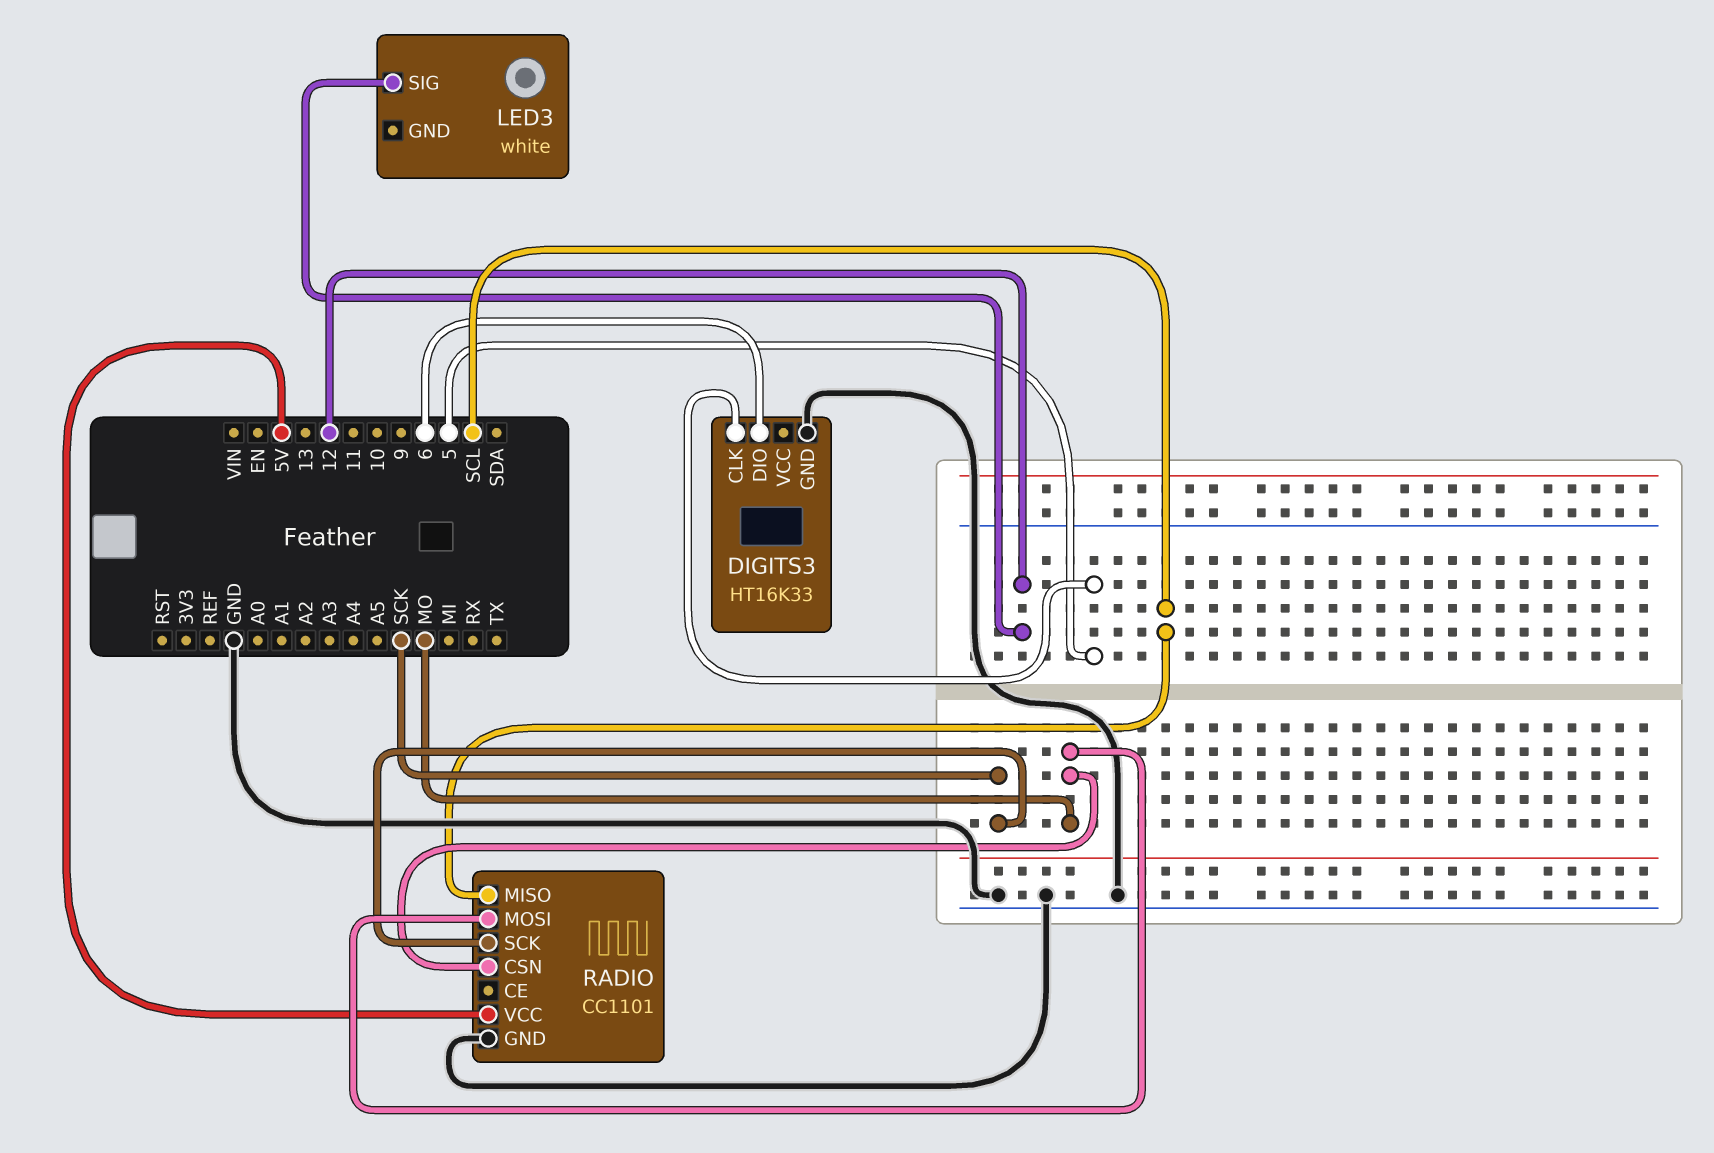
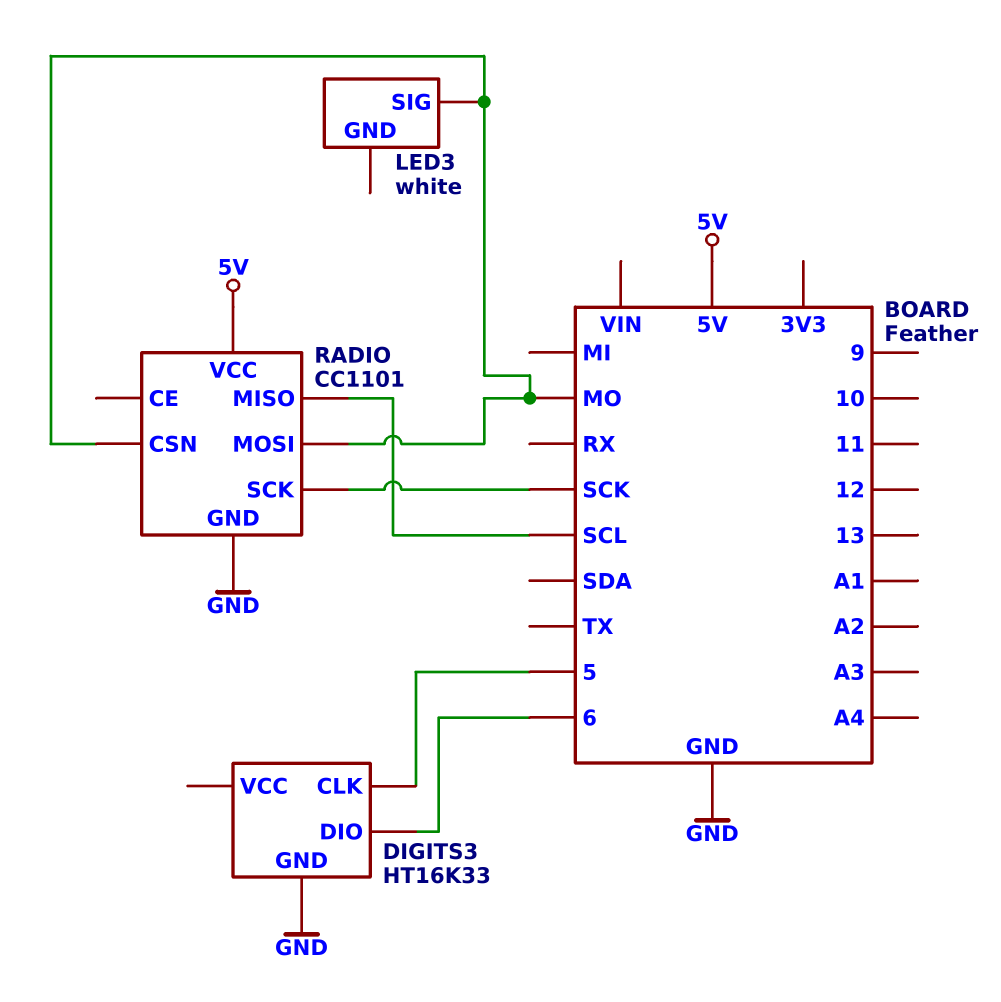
LED3 pin SIG: 12 -> MO

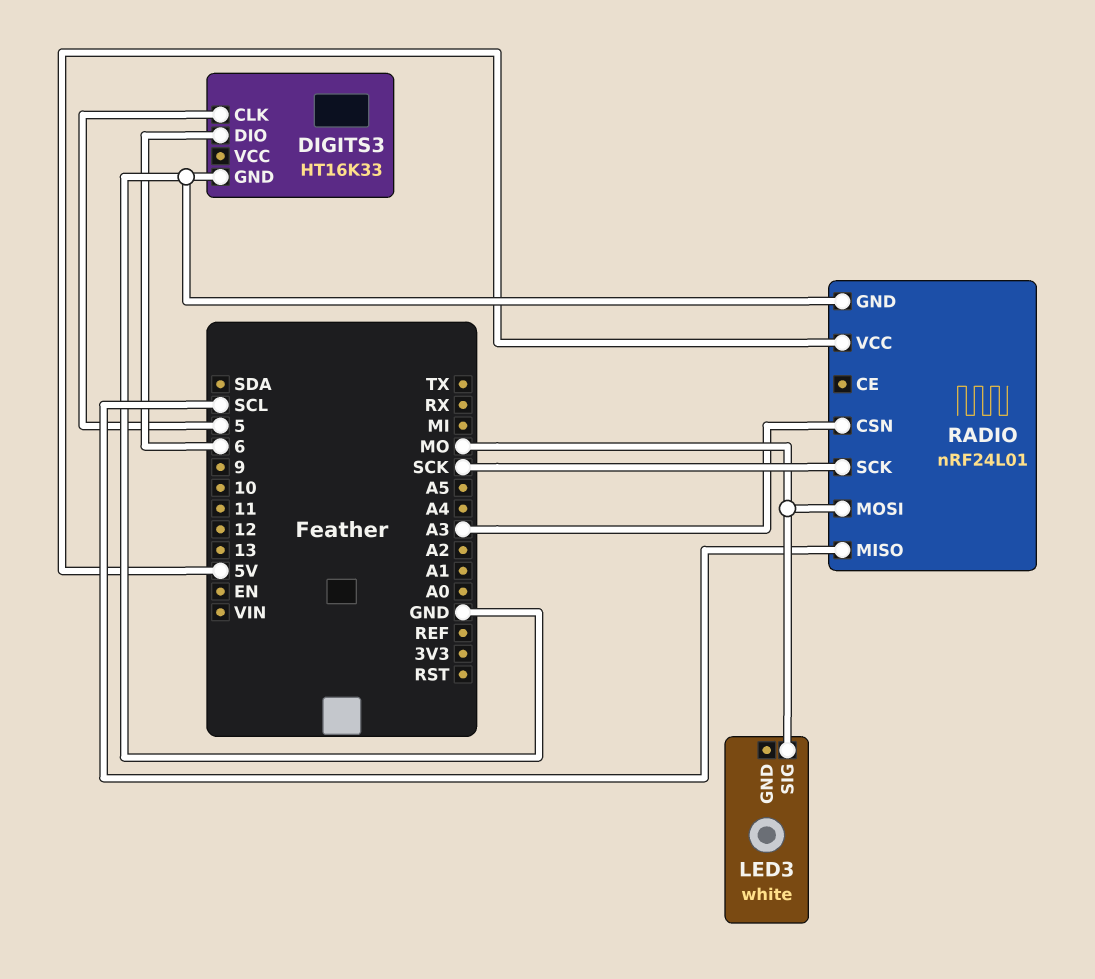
RADIO: CC1101 -> nRF24L01
RADIO pin CSN: MO -> A3

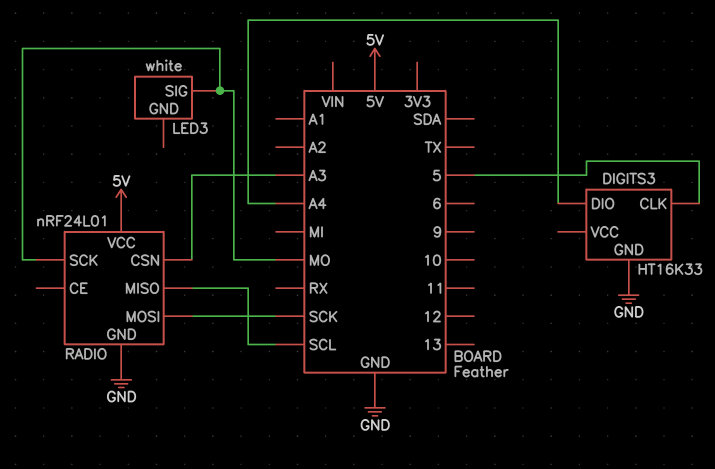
DIGITS3 pin DIO: 6 -> A4
RADIO pin MOSI: MO -> SCK
RADIO pin SCK: SCK -> MO

